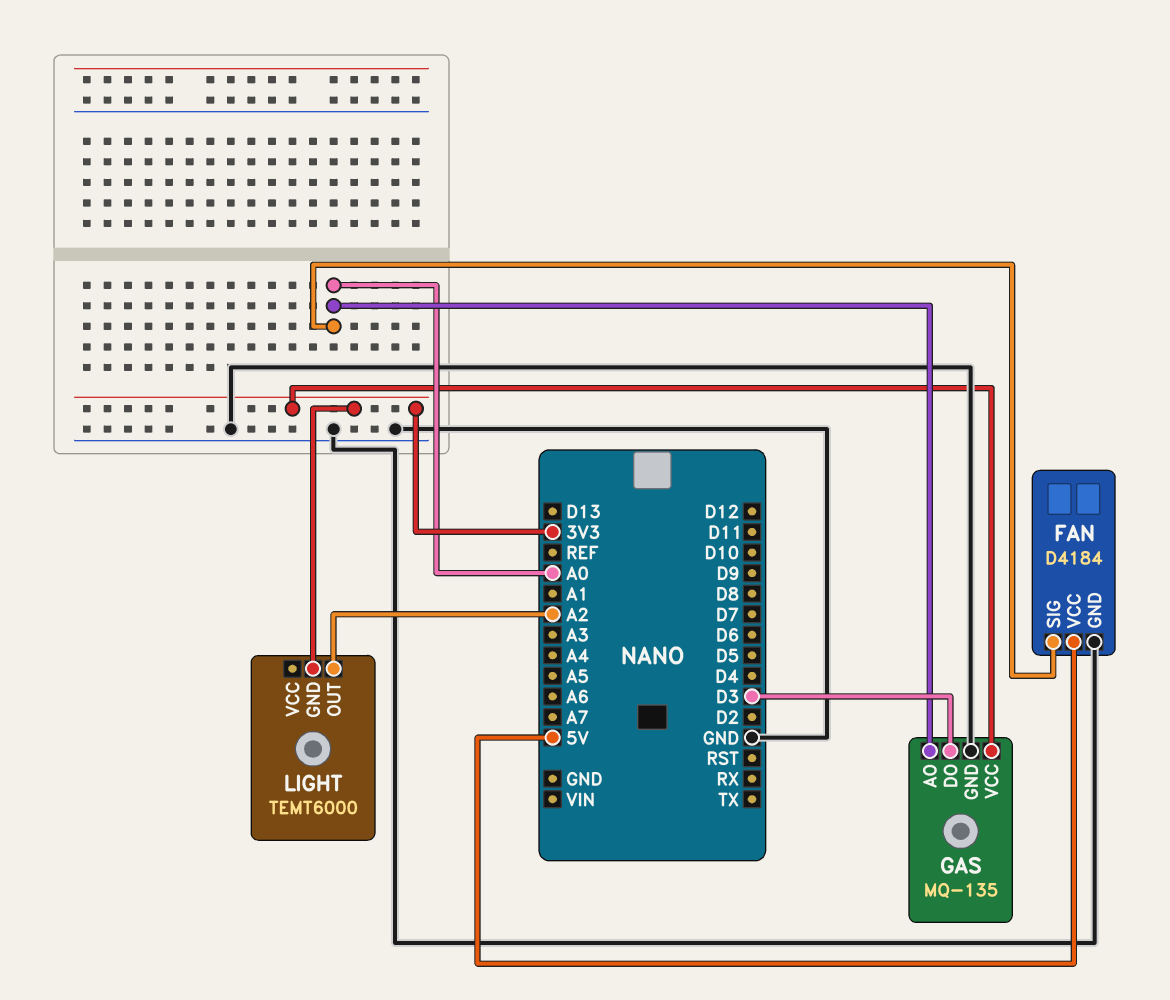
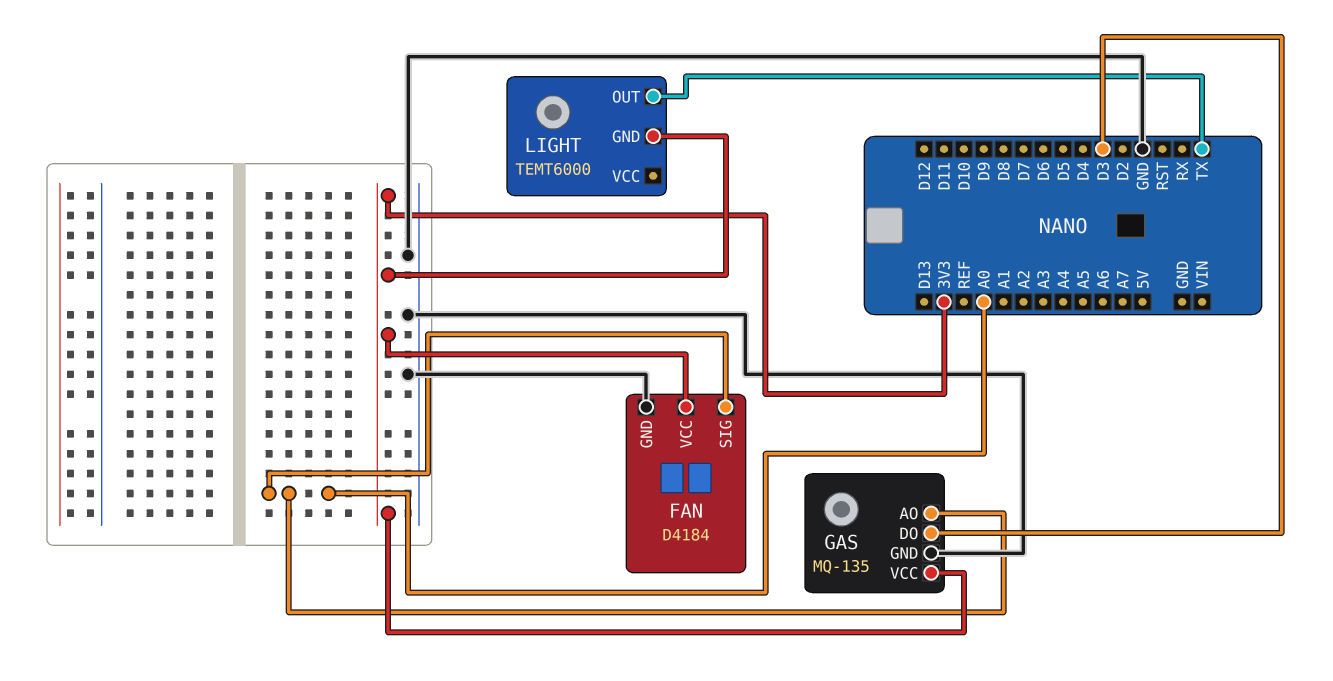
FAN pin VCC: 5V -> 3V3
LIGHT pin OUT: A2 -> TX

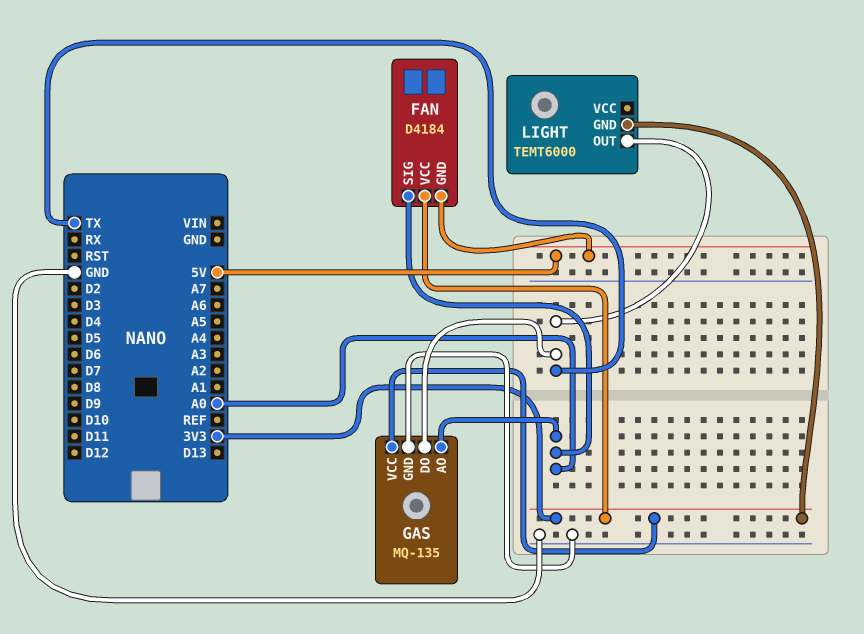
FAN pin GND: GND -> 5V
GAS pin DO: D3 -> TX

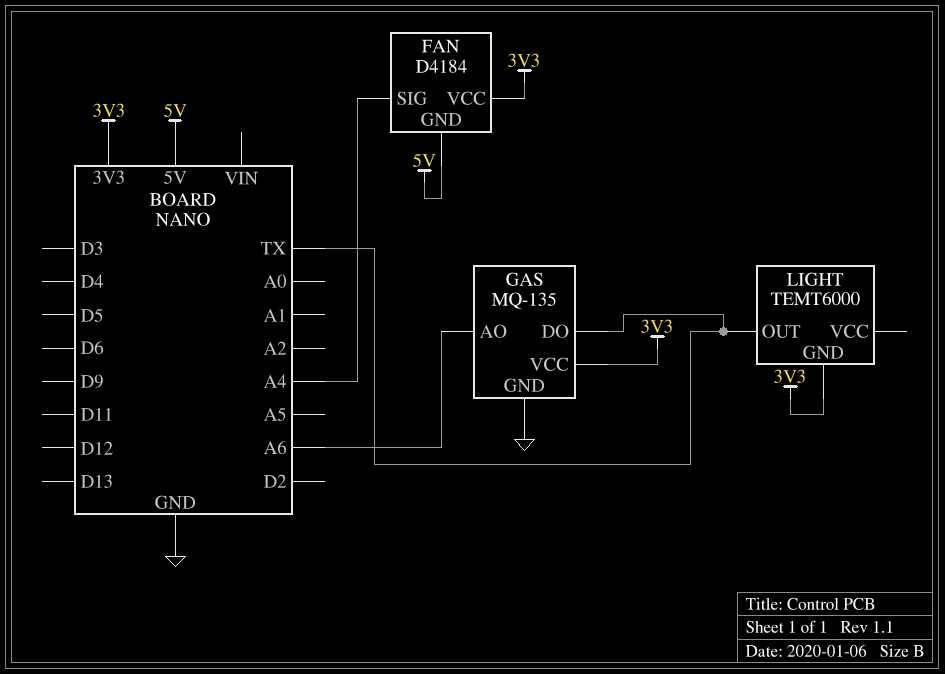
FAN pin SIG: A0 -> A4
GAS pin AO: A0 -> A6

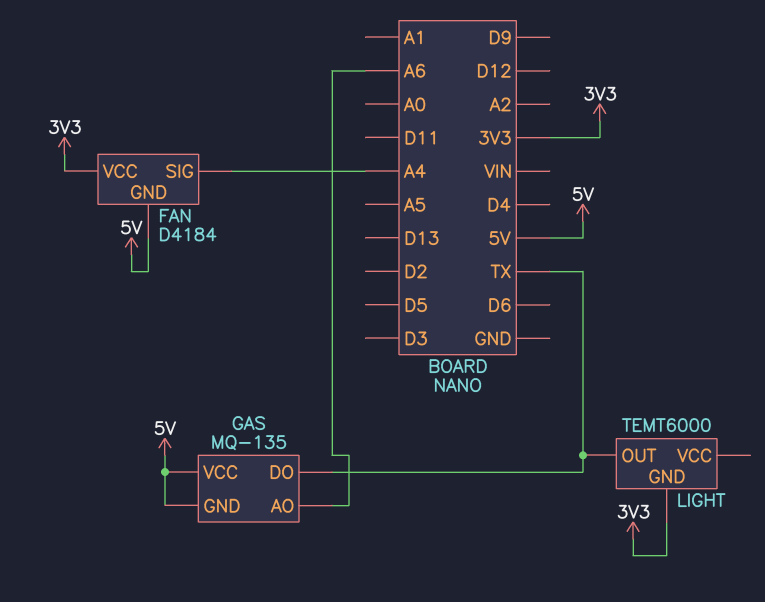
GAS pin GND: GND -> 5V
GAS pin VCC: 3V3 -> 5V

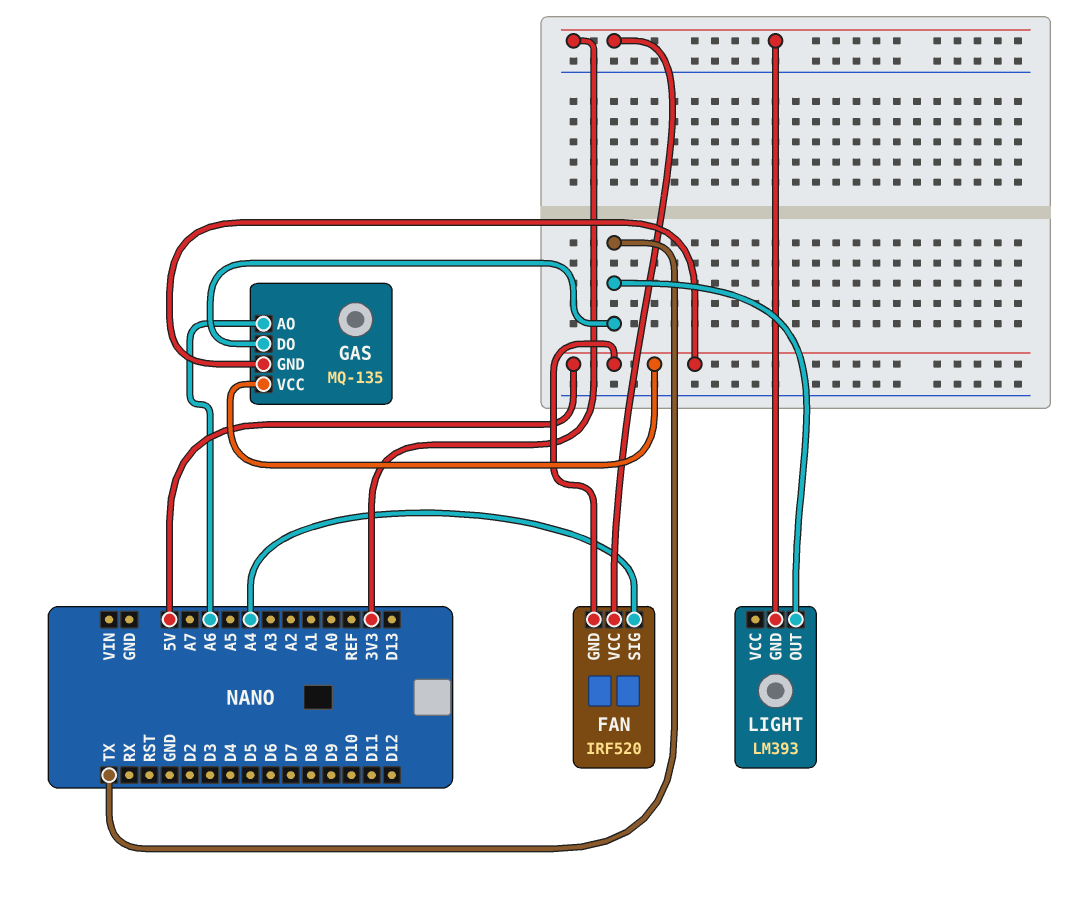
FAN: D4184 -> IRF520
LIGHT: TEMT6000 -> LM393

